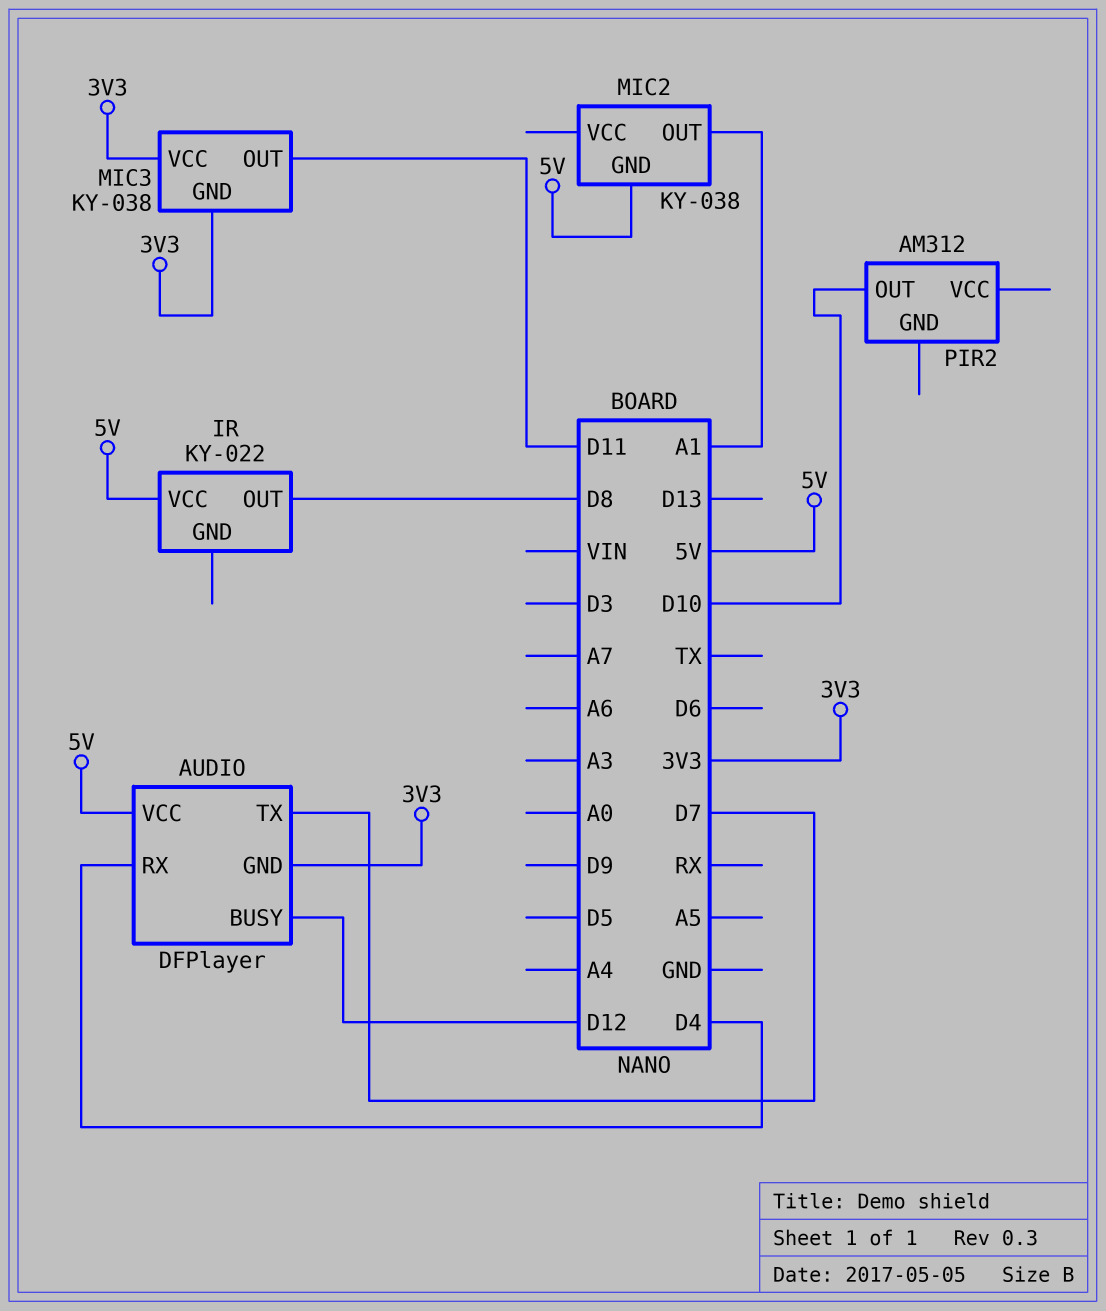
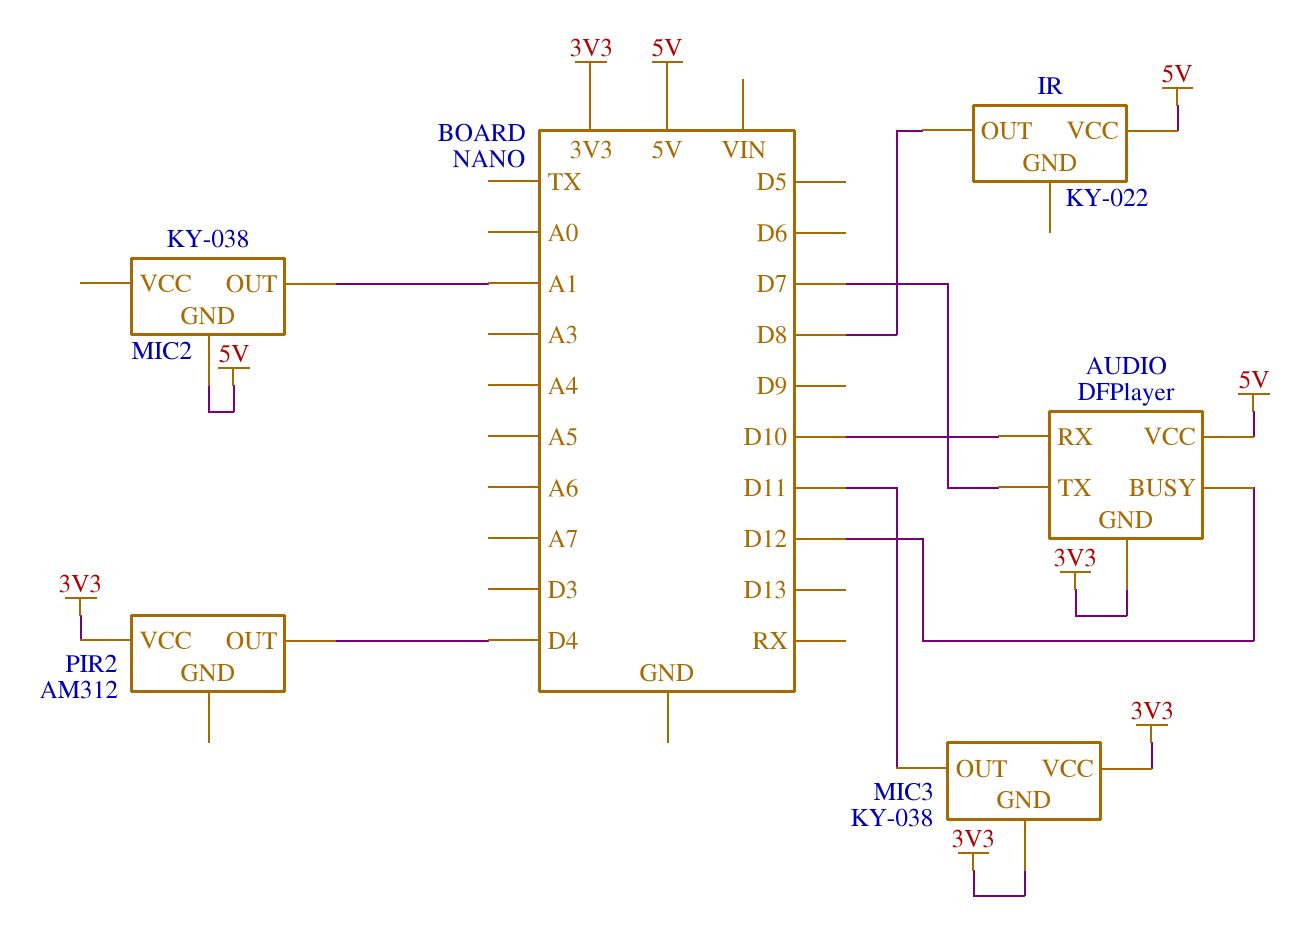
AUDIO pin RX: D4 -> D10
PIR2 pin OUT: D10 -> D4
PIR2 pin VCC: none -> 3V3

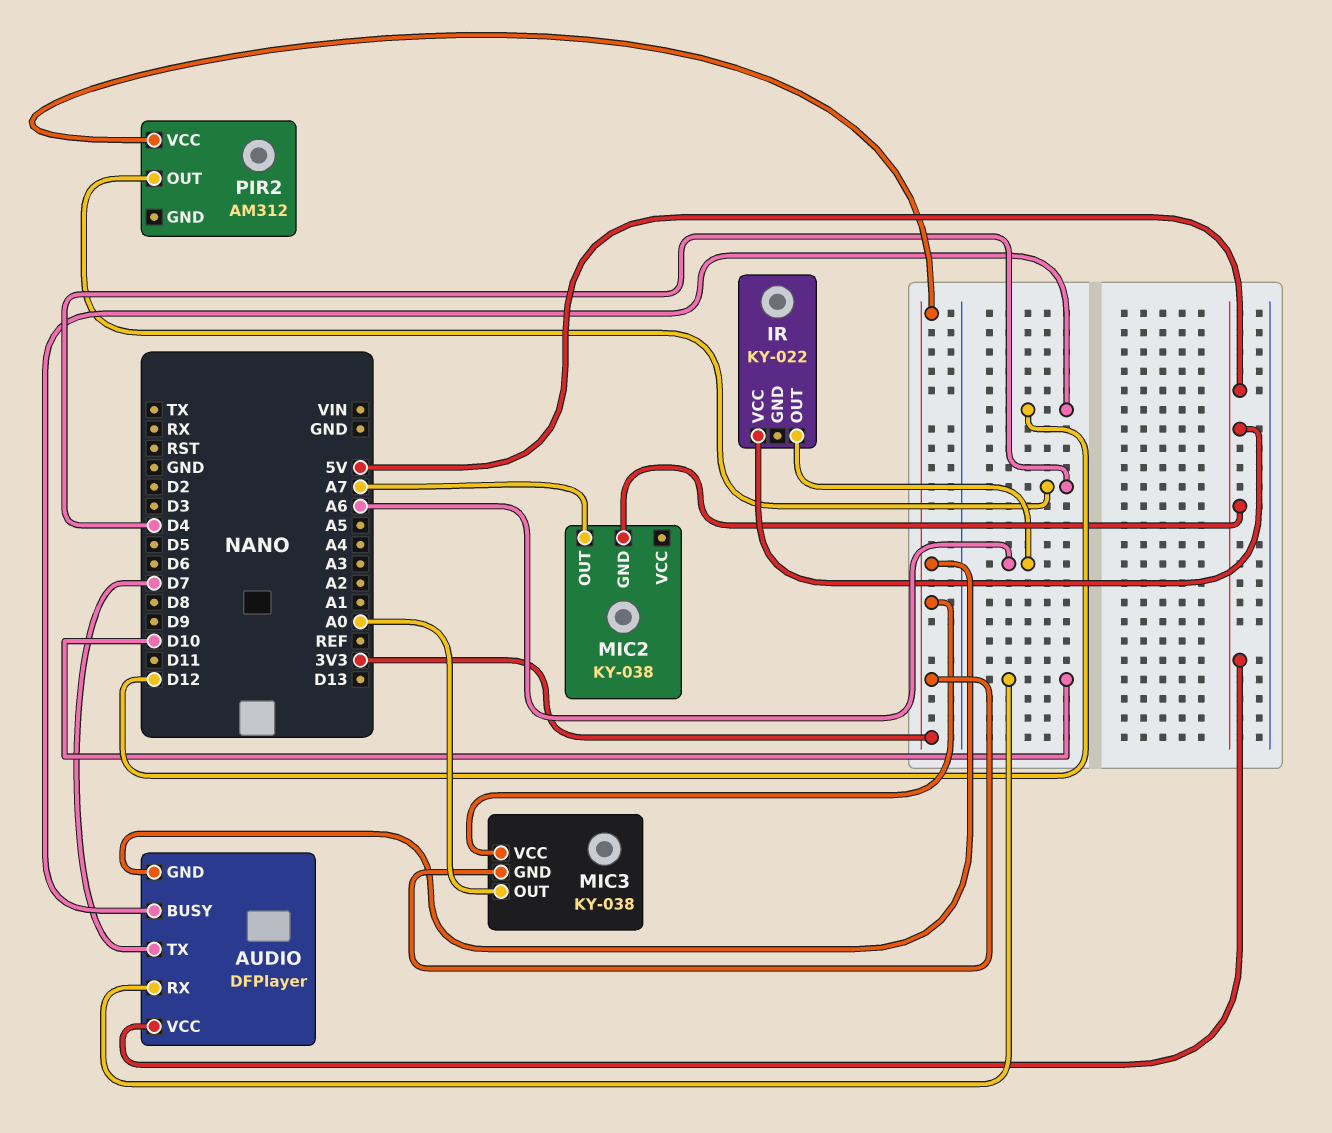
IR pin OUT: D8 -> A6
MIC2 pin OUT: A1 -> A7
MIC3 pin OUT: D11 -> A0

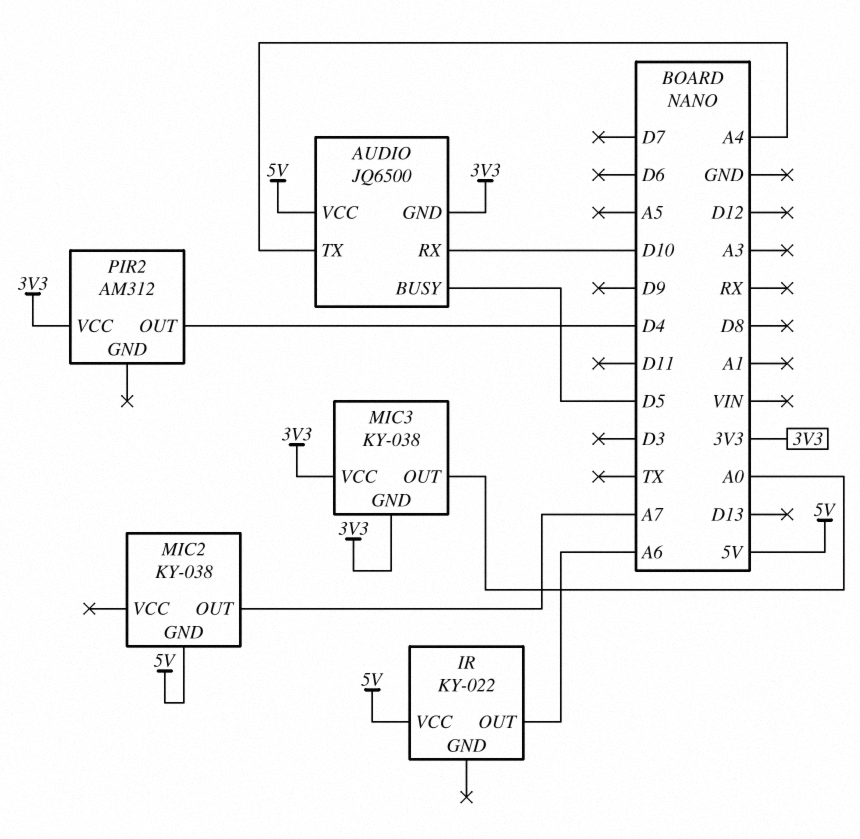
AUDIO: DFPlayer -> JQ6500
AUDIO pin BUSY: D12 -> D5
AUDIO pin TX: D7 -> A4

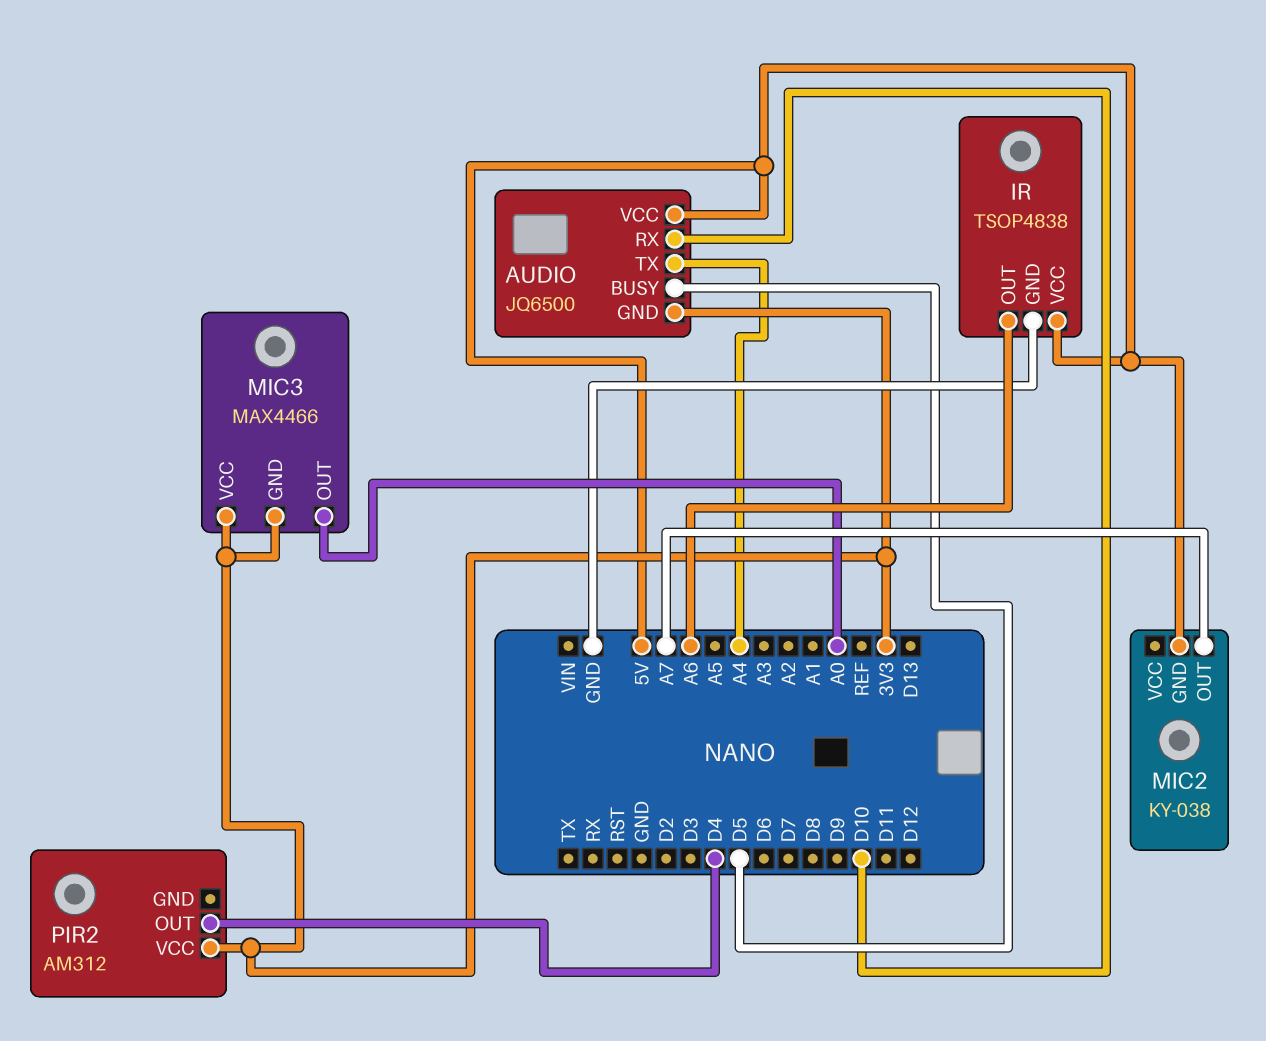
IR: KY-022 -> TSOP4838
IR pin GND: none -> GND
MIC3: KY-038 -> MAX4466

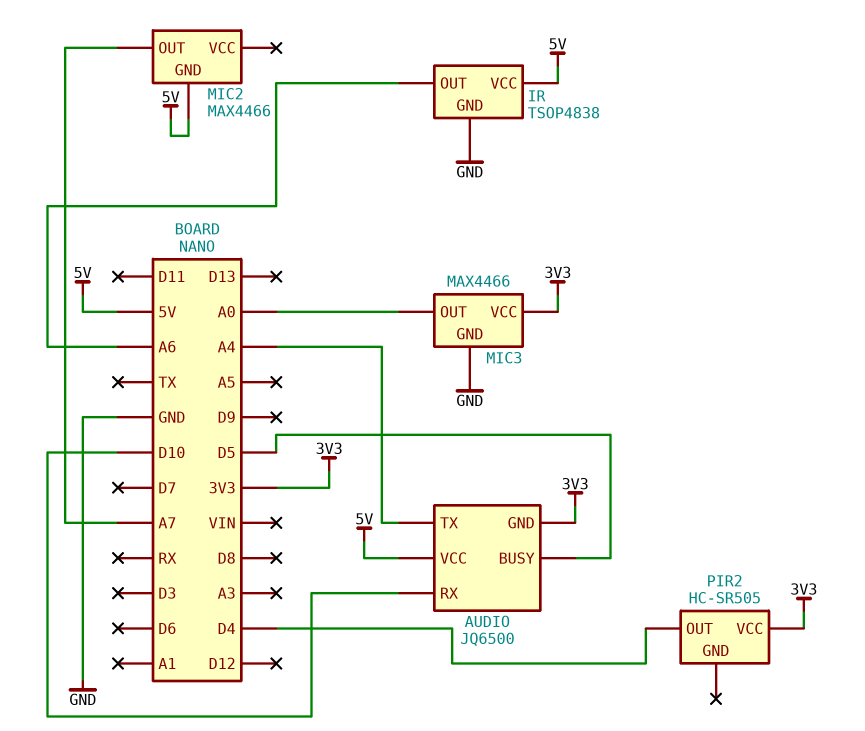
MIC2: KY-038 -> MAX4466
MIC3 pin GND: 3V3 -> GND
PIR2: AM312 -> HC-SR505

